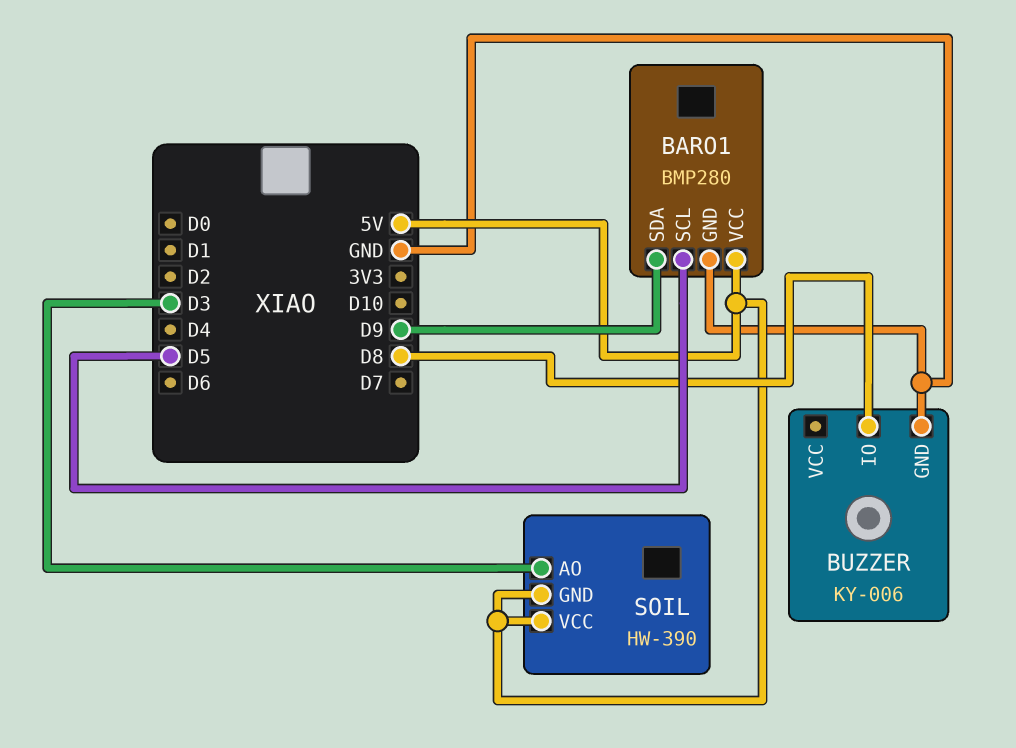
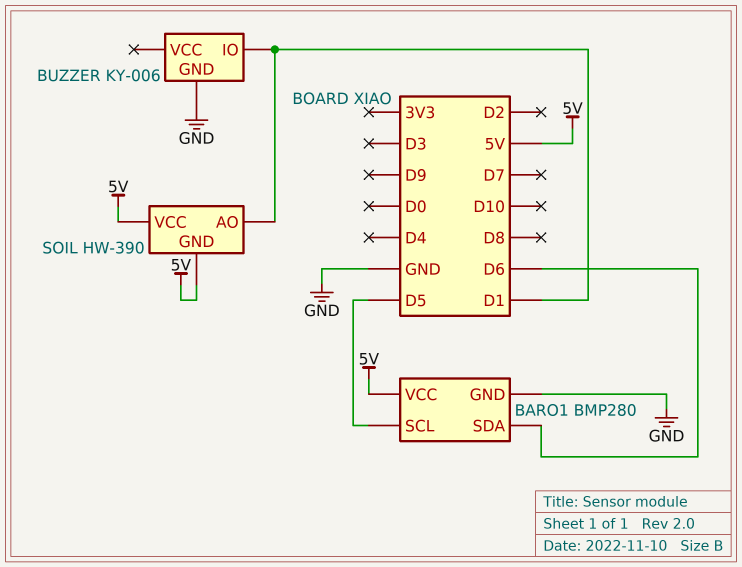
BARO1 pin SDA: D9 -> D6
BUZZER pin IO: D8 -> D1
SOIL pin AO: D3 -> D1

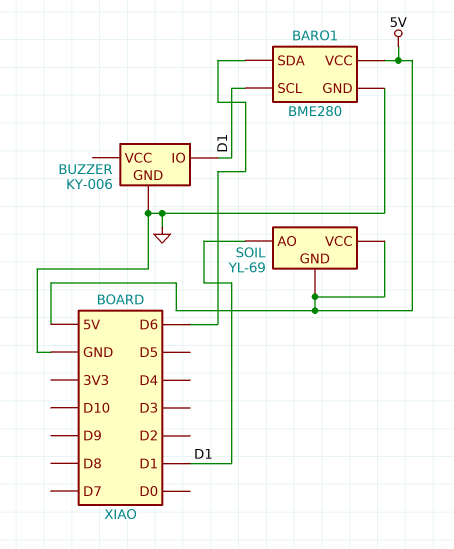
BARO1: BMP280 -> BME280
BARO1 pin SCL: D5 -> D1
SOIL: HW-390 -> YL-69

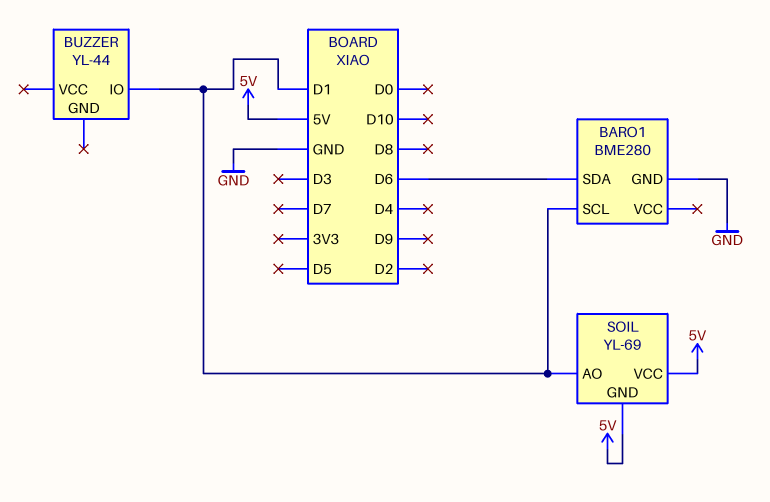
BARO1 pin VCC: 5V -> none
BUZZER: KY-006 -> YL-44
BUZZER pin GND: GND -> none

